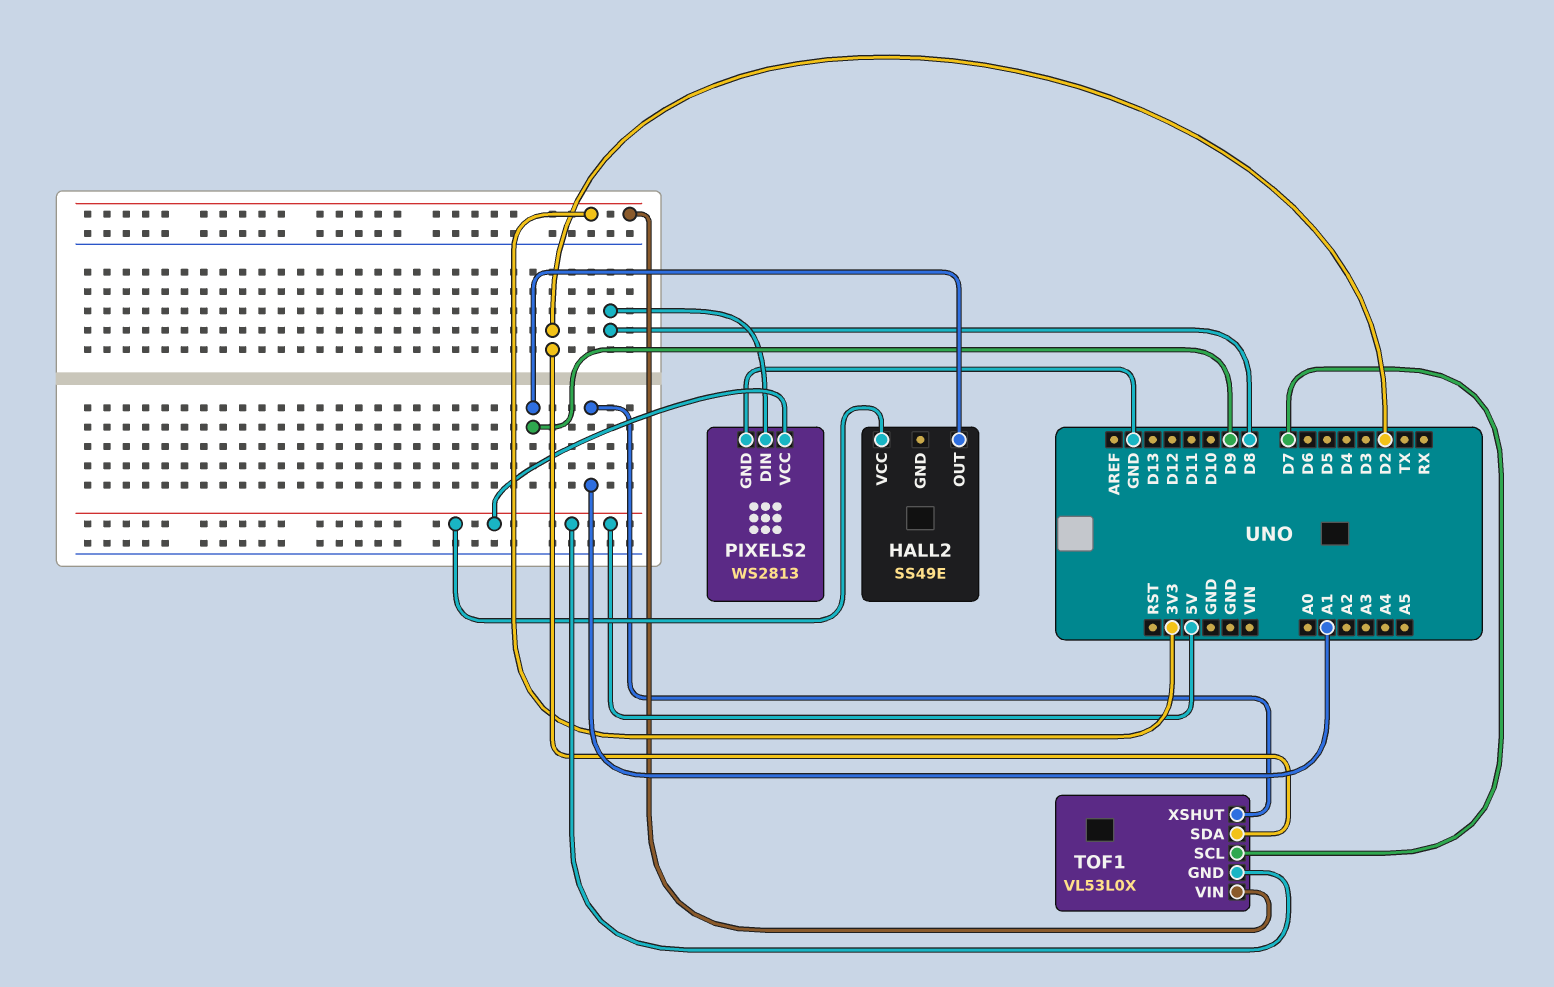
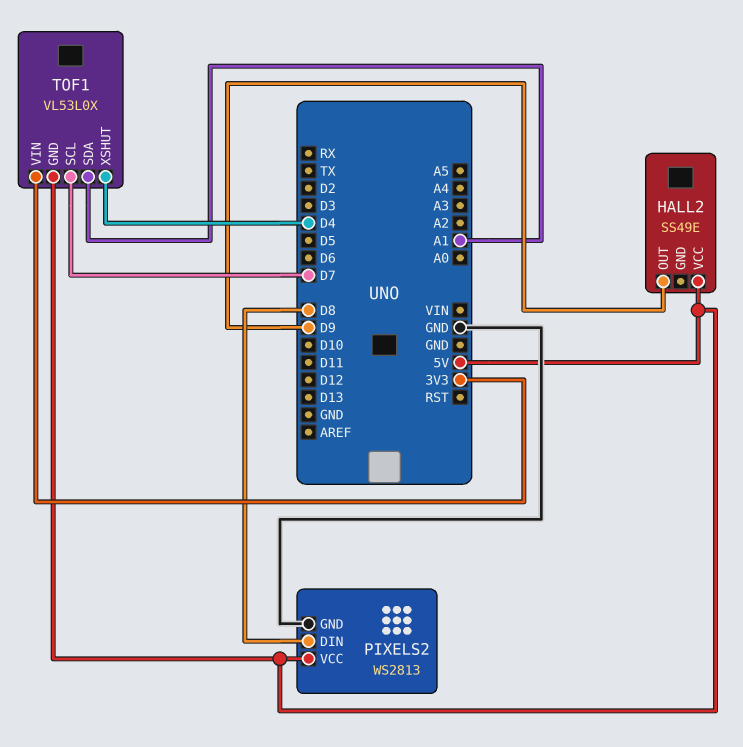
TOF1 pin SDA: D2 -> A1
TOF1 pin XSHUT: A1 -> D4

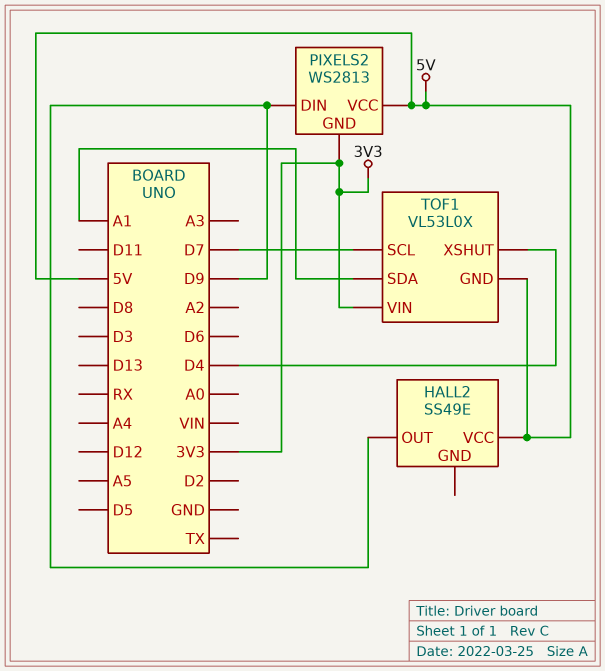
PIXELS2 pin DIN: D8 -> D9
PIXELS2 pin GND: GND -> 3V3

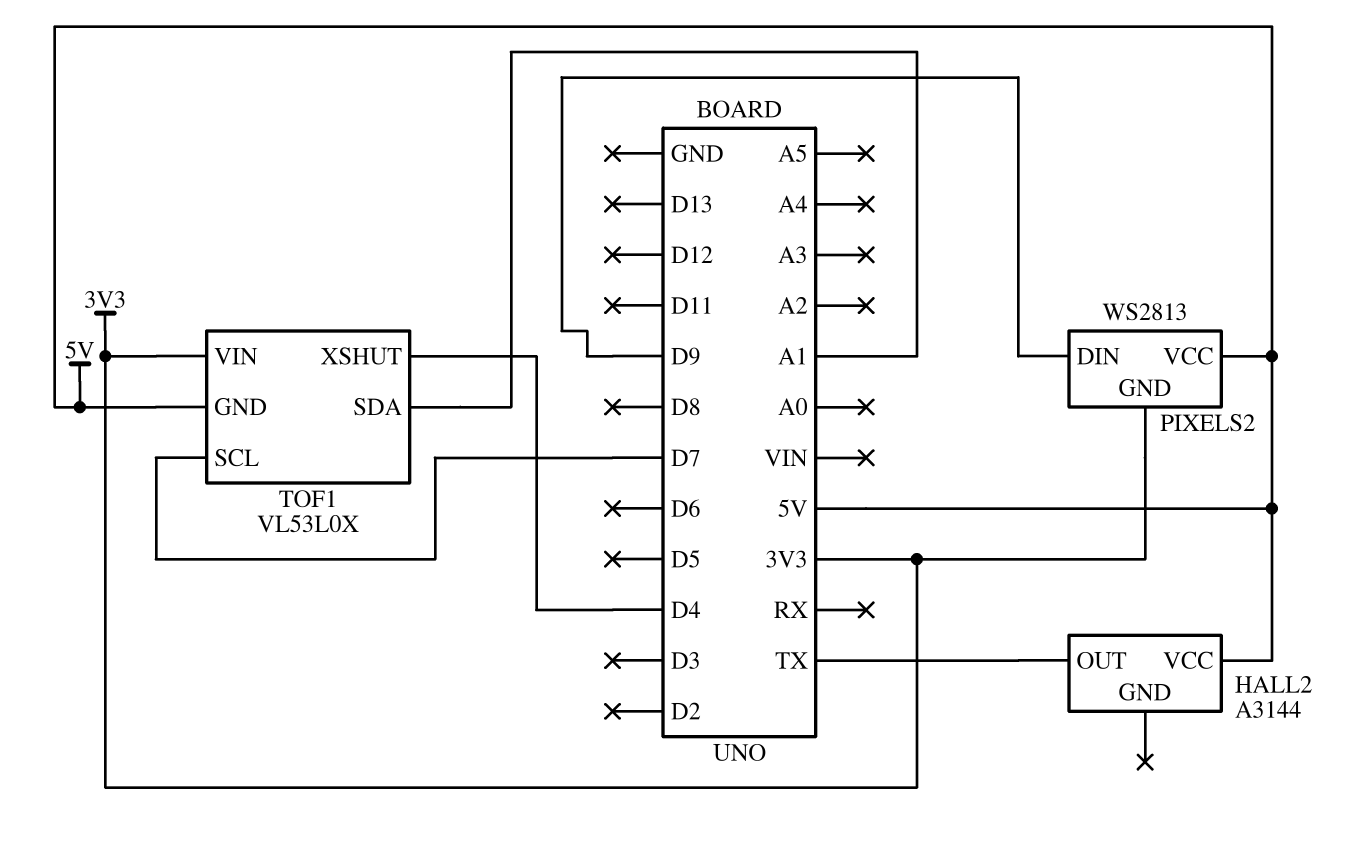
HALL2: SS49E -> A3144
HALL2 pin OUT: D9 -> TX

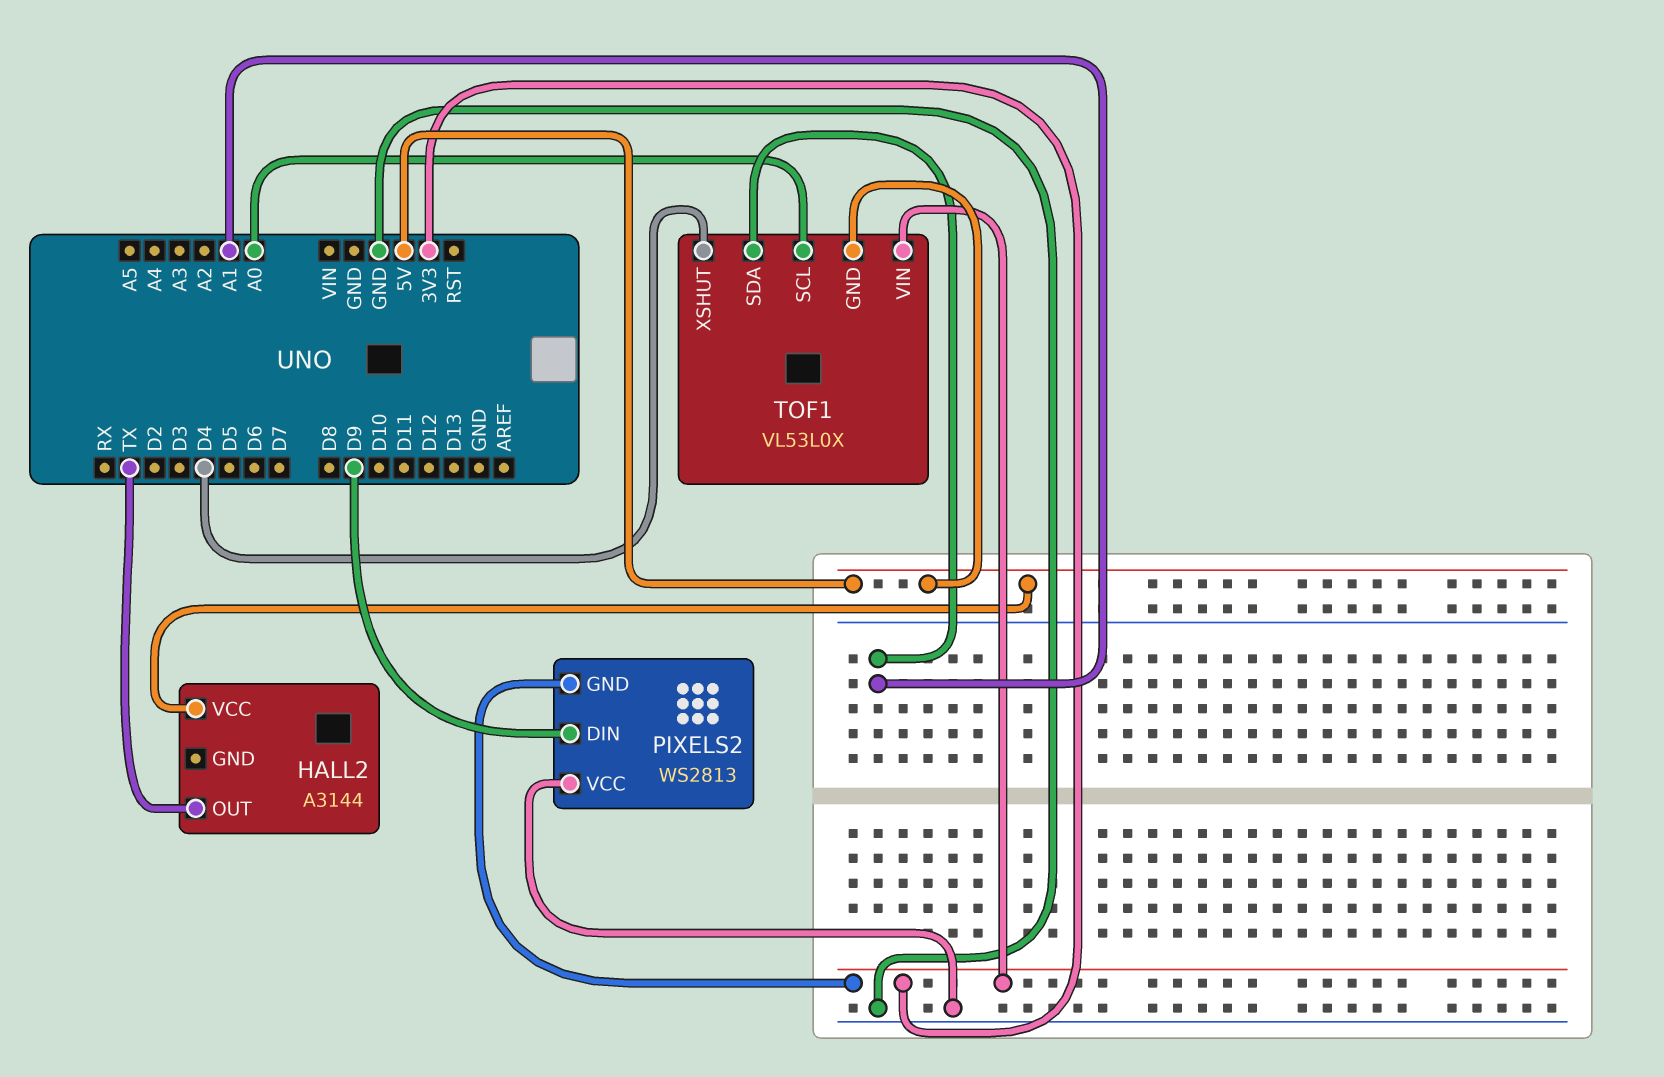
PIXELS2 pin VCC: 5V -> GND
TOF1 pin SCL: D7 -> A0

